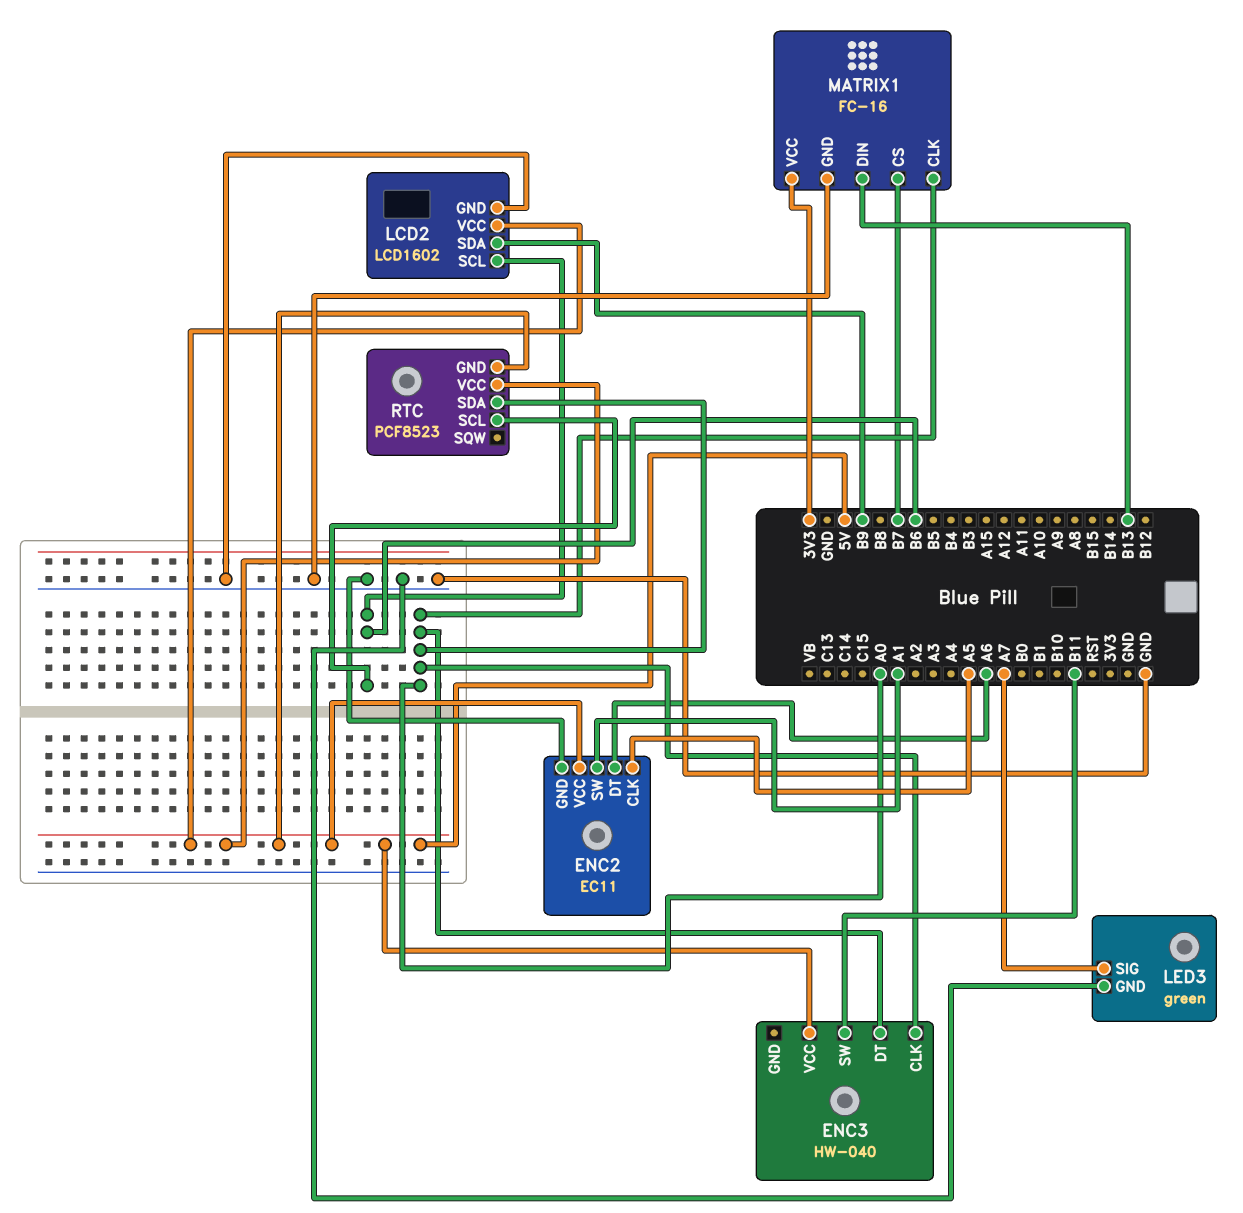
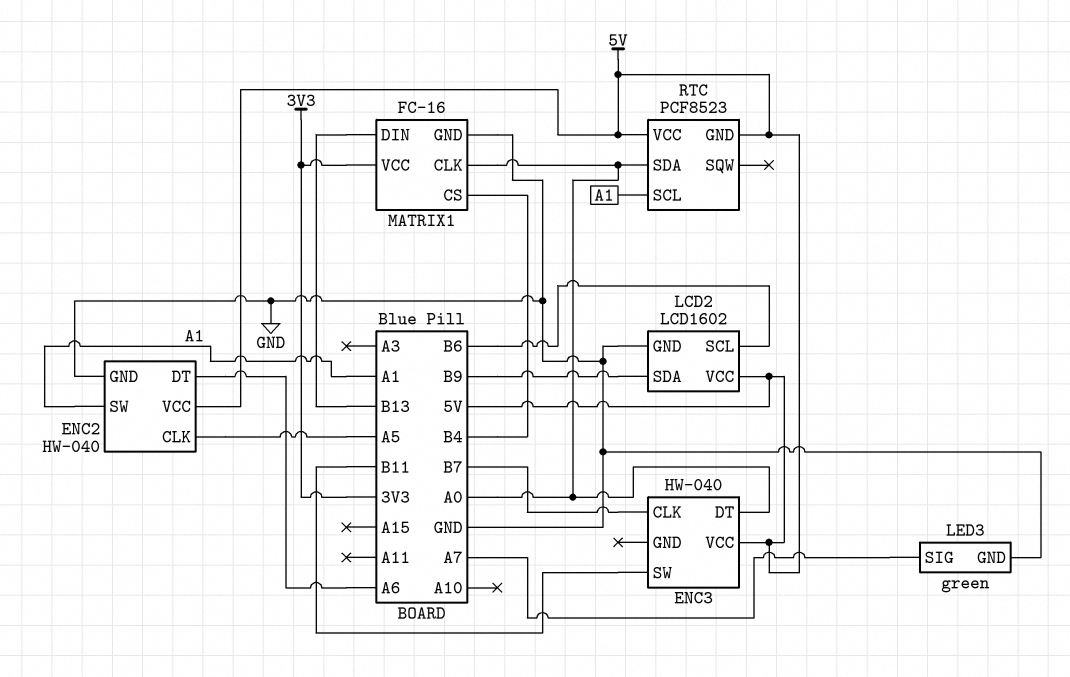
ENC2: EC11 -> HW-040
ENC3 pin CLK: A0 -> B7
MATRIX1 pin CS: B7 -> B4
RTC pin SCL: B6 -> A1

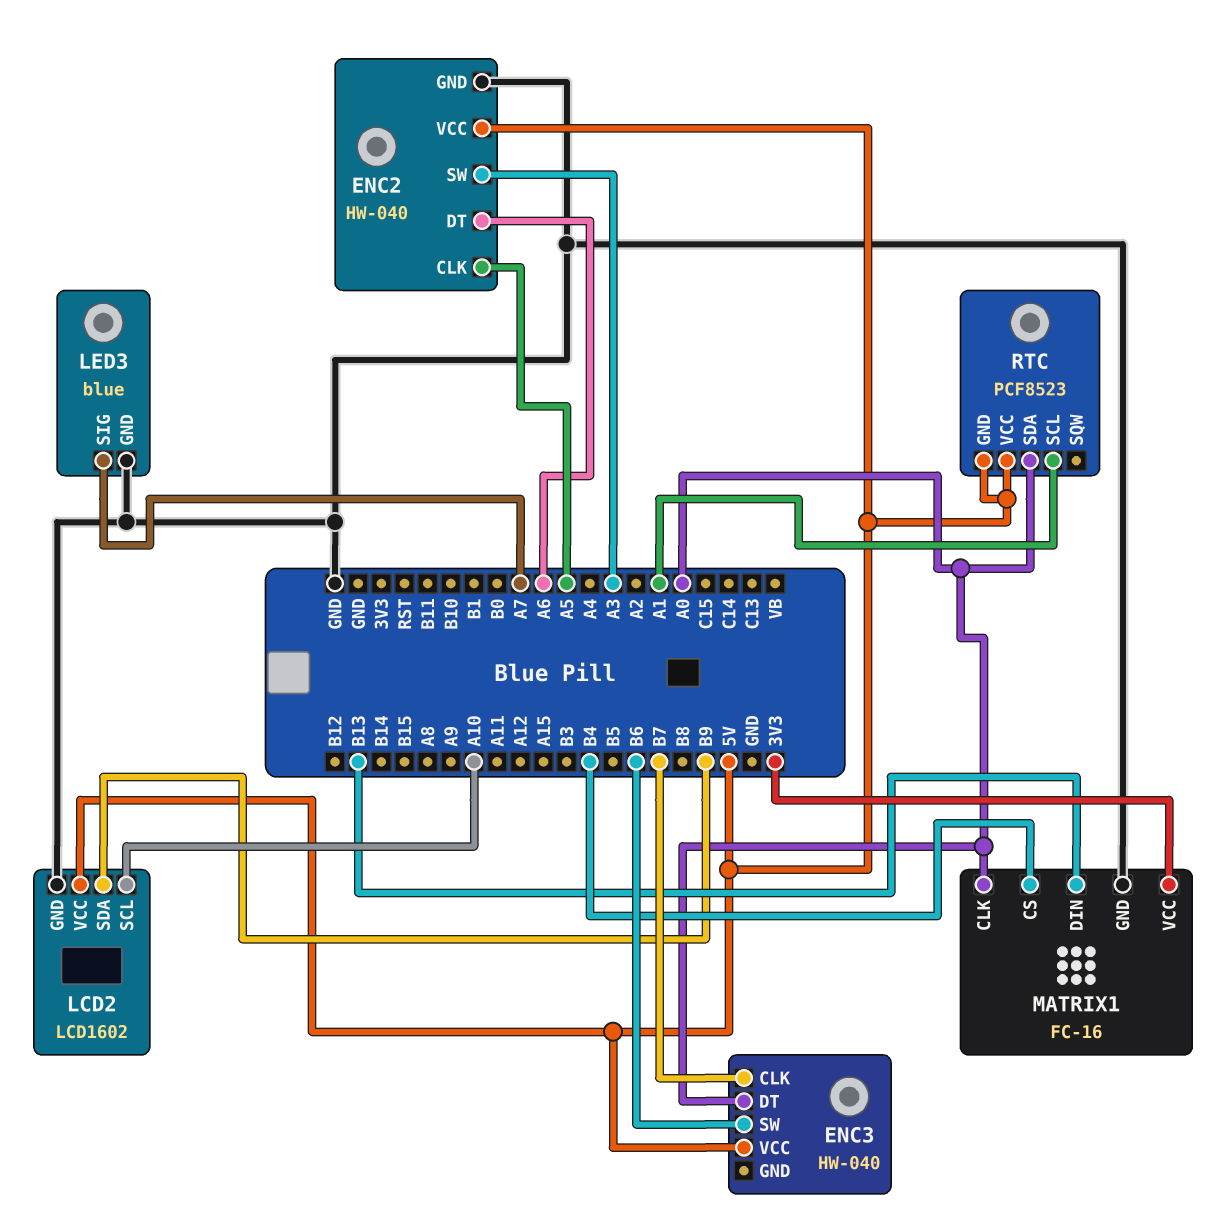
ENC2 pin SW: A1 -> A3
ENC3 pin SW: B11 -> B6
LCD2 pin SCL: B6 -> A10
LED3: green -> blue

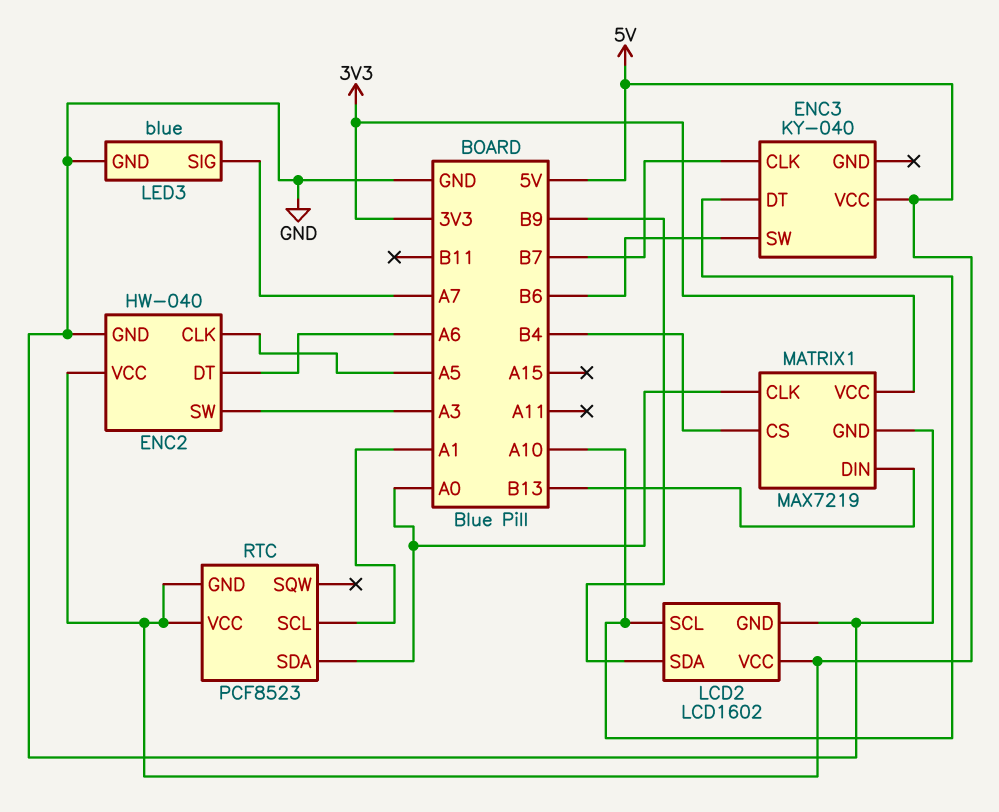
ENC3: HW-040 -> KY-040
ENC3 pin DT: A0 -> A10
MATRIX1: FC-16 -> MAX7219

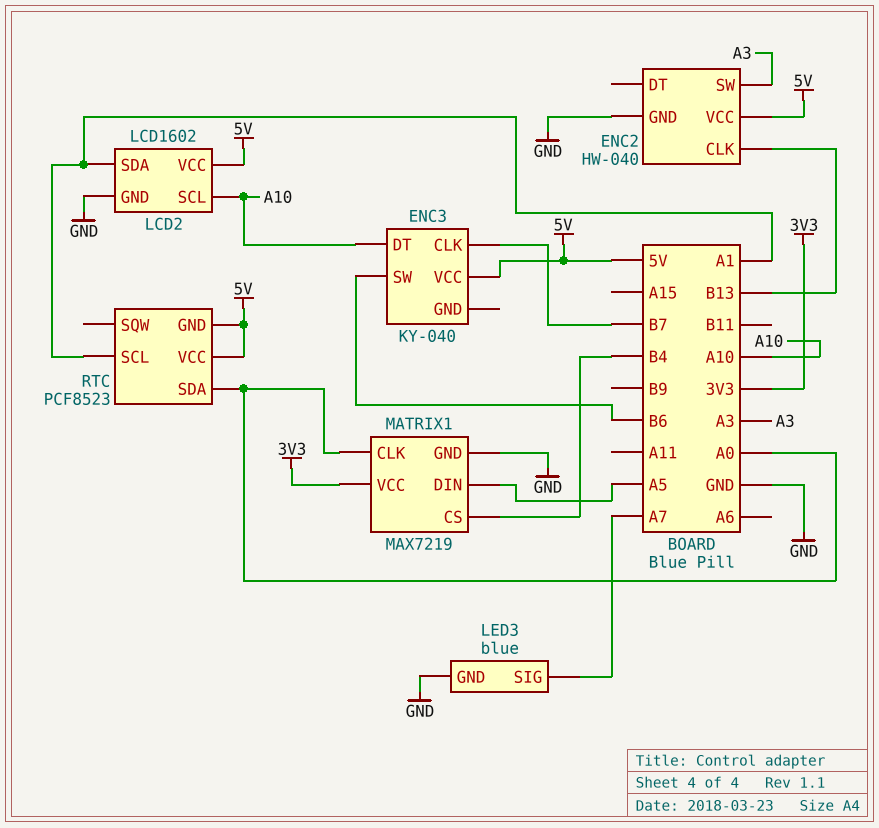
ENC2 pin CLK: A5 -> B13
ENC2 pin DT: A6 -> none
LCD2 pin SDA: B9 -> A1
MATRIX1 pin DIN: B13 -> A5

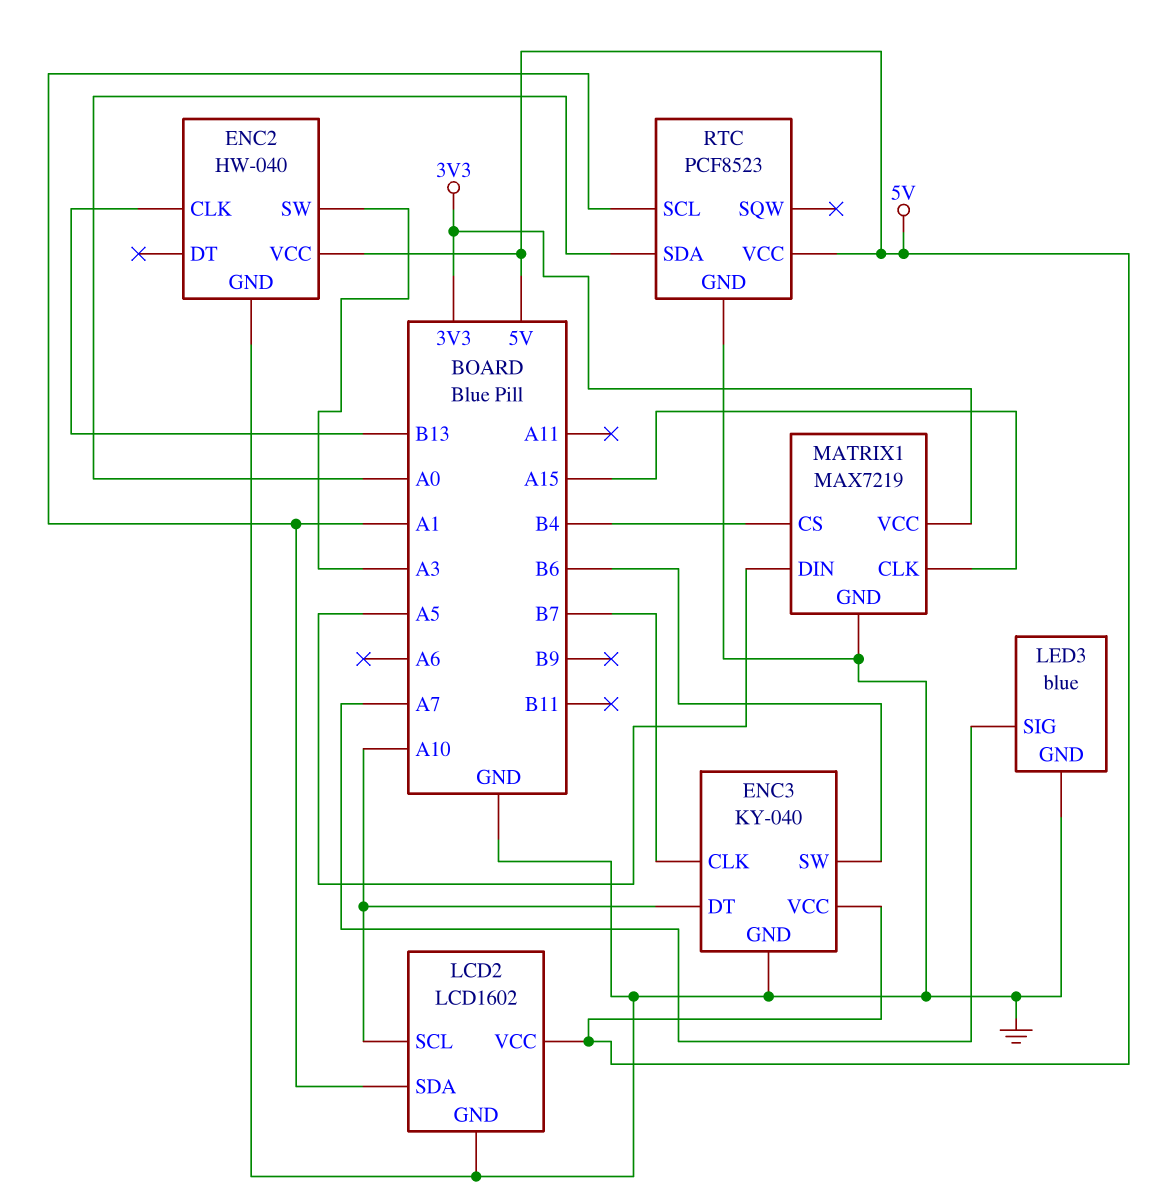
ENC3 pin GND: none -> GND
MATRIX1 pin CLK: A0 -> A15
RTC pin GND: 5V -> GND

